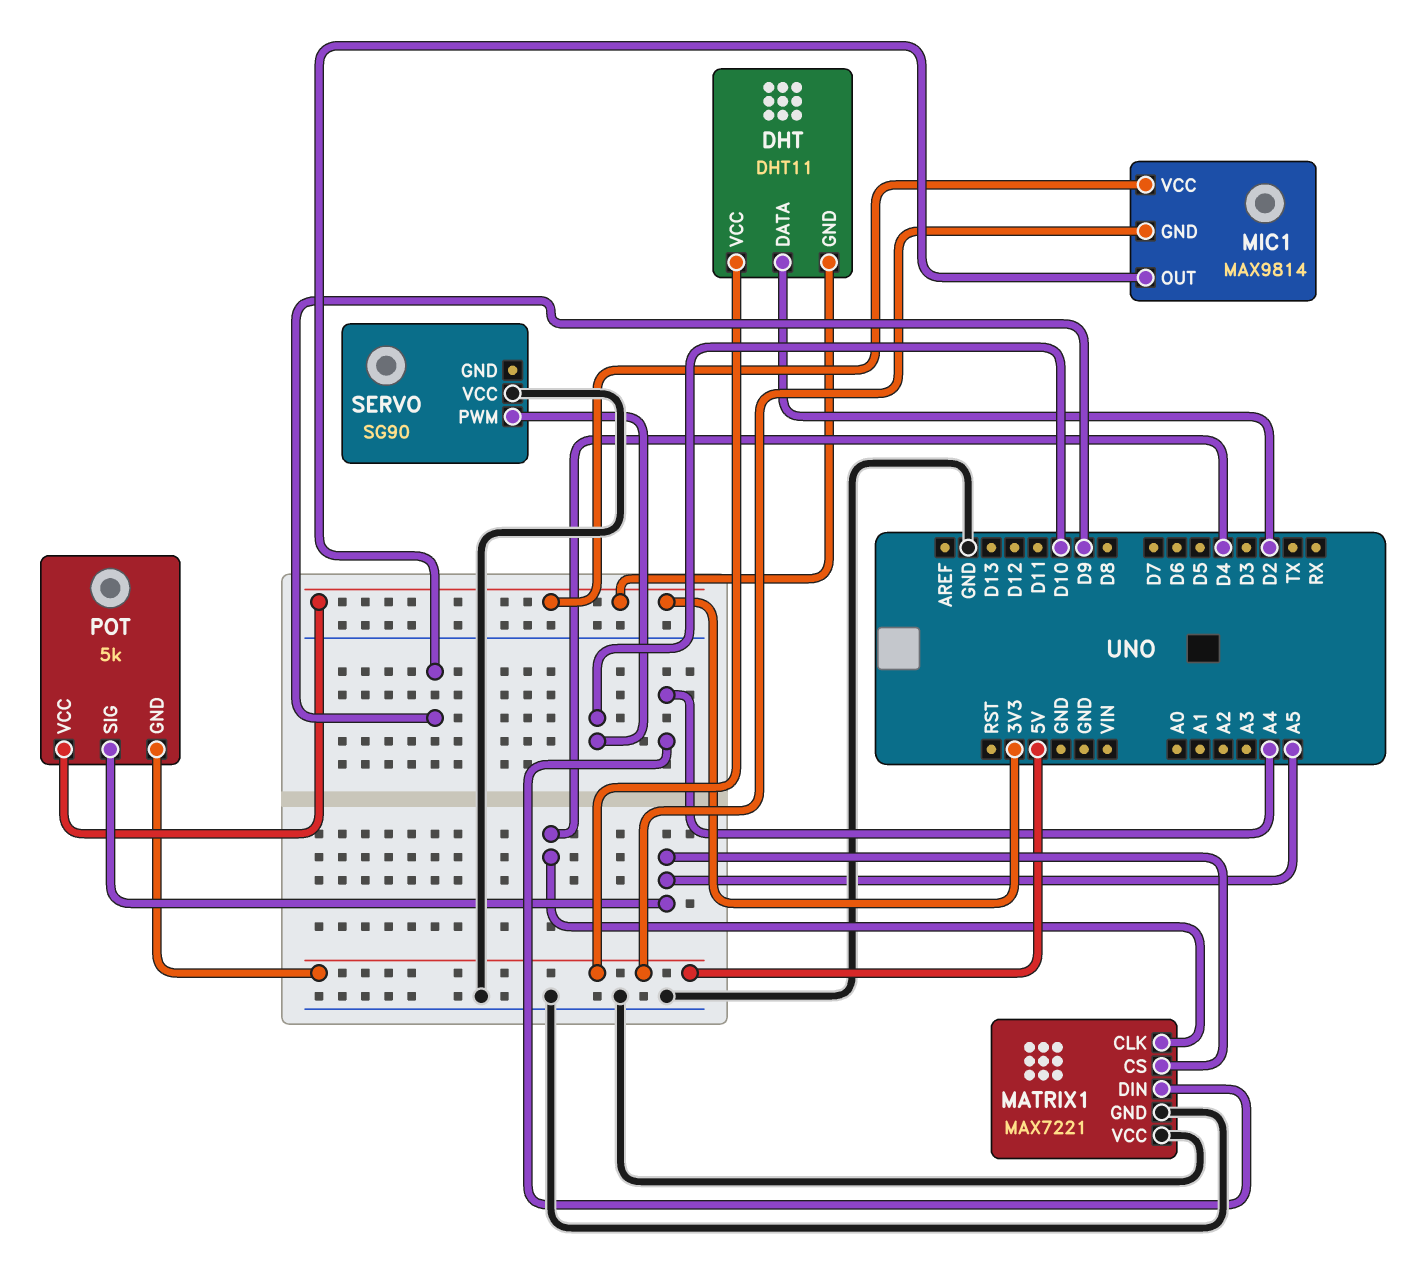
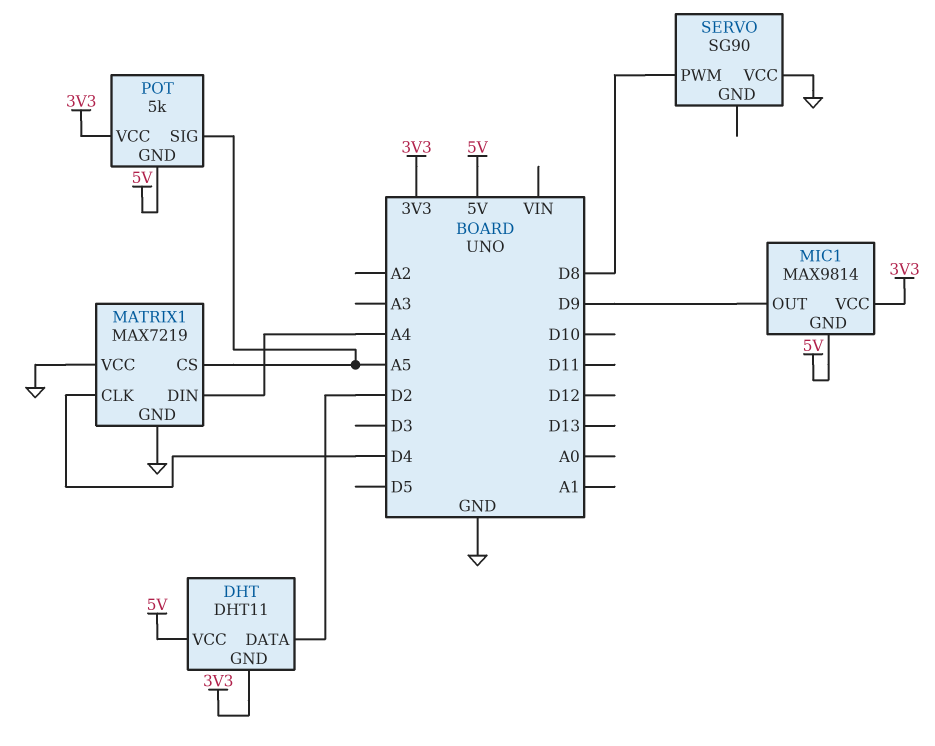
MATRIX1: MAX7221 -> MAX7219
SERVO pin PWM: D10 -> D8

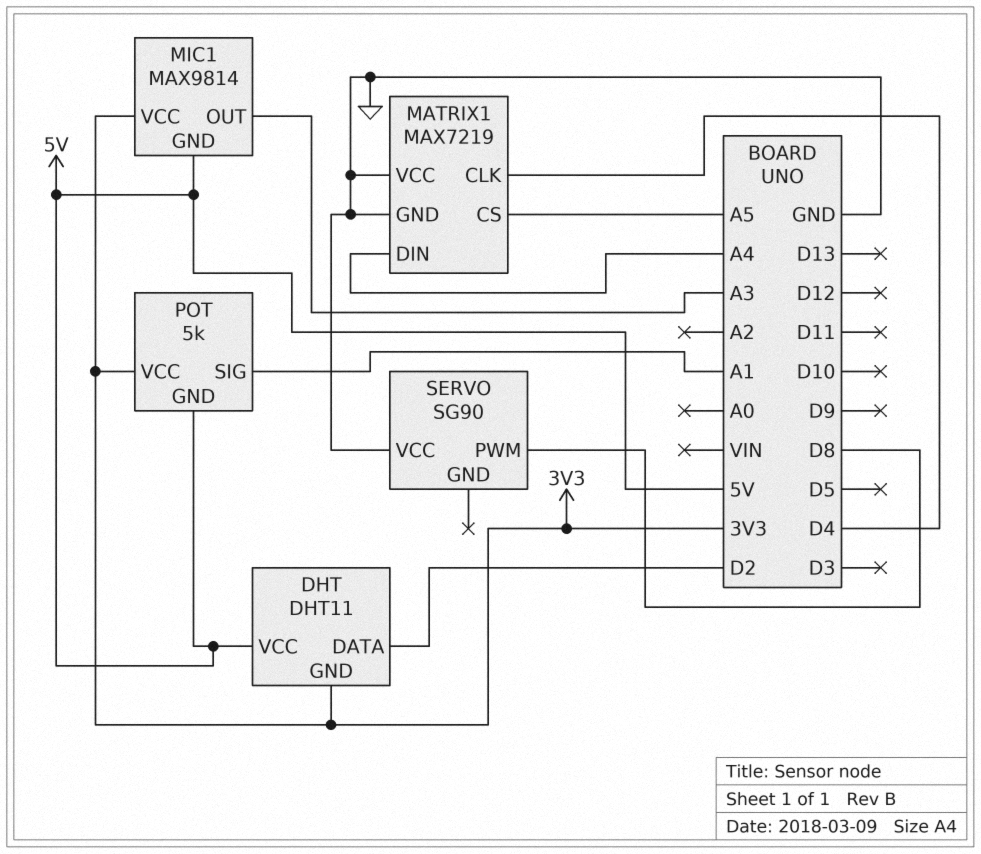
MIC1 pin OUT: D9 -> A3
POT pin SIG: A5 -> A1

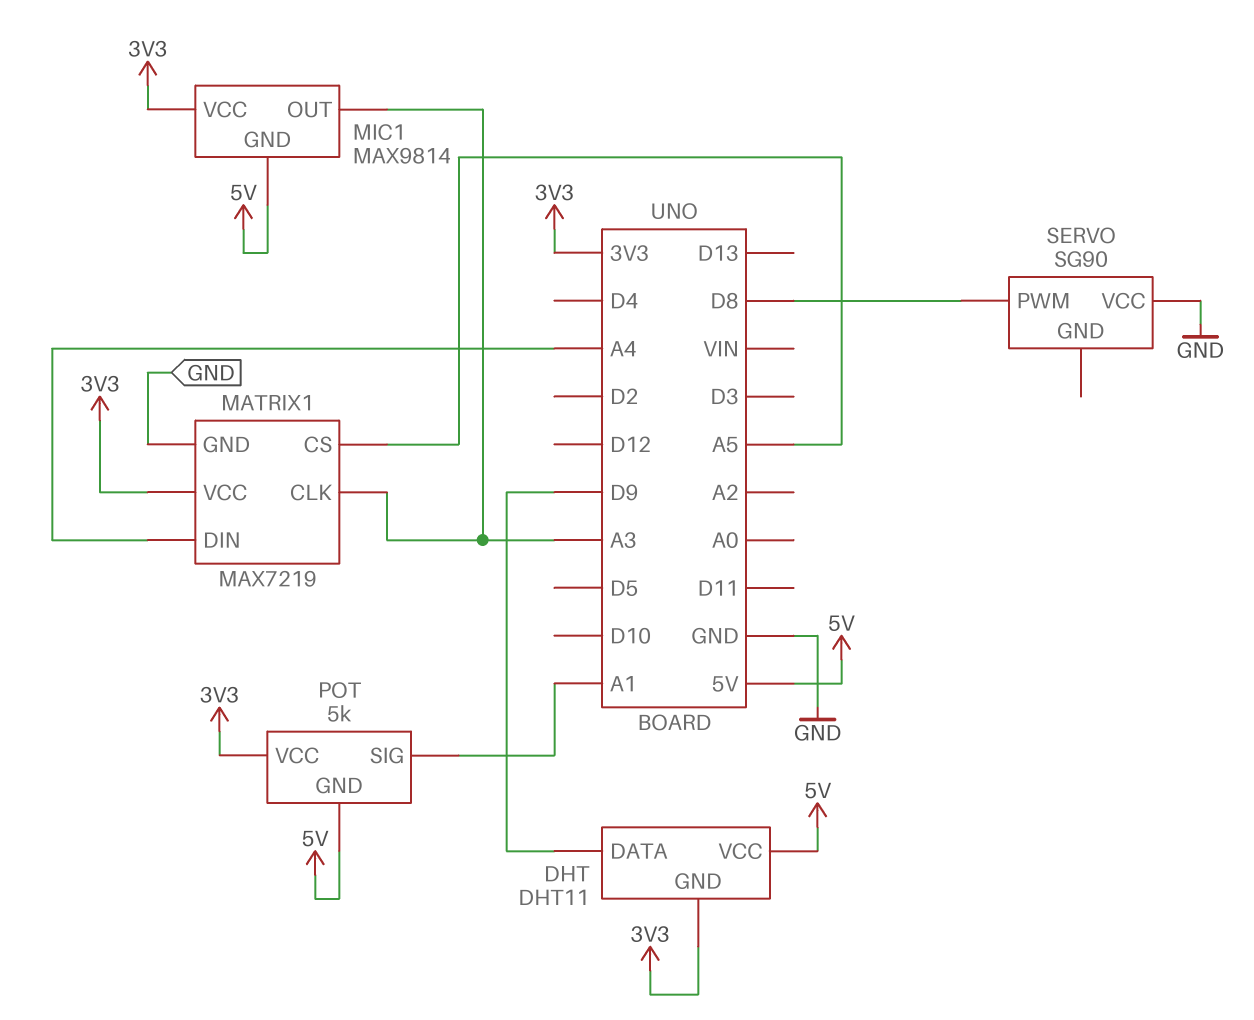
DHT pin DATA: D2 -> D9
MATRIX1 pin CLK: D4 -> A3
MATRIX1 pin VCC: GND -> 3V3

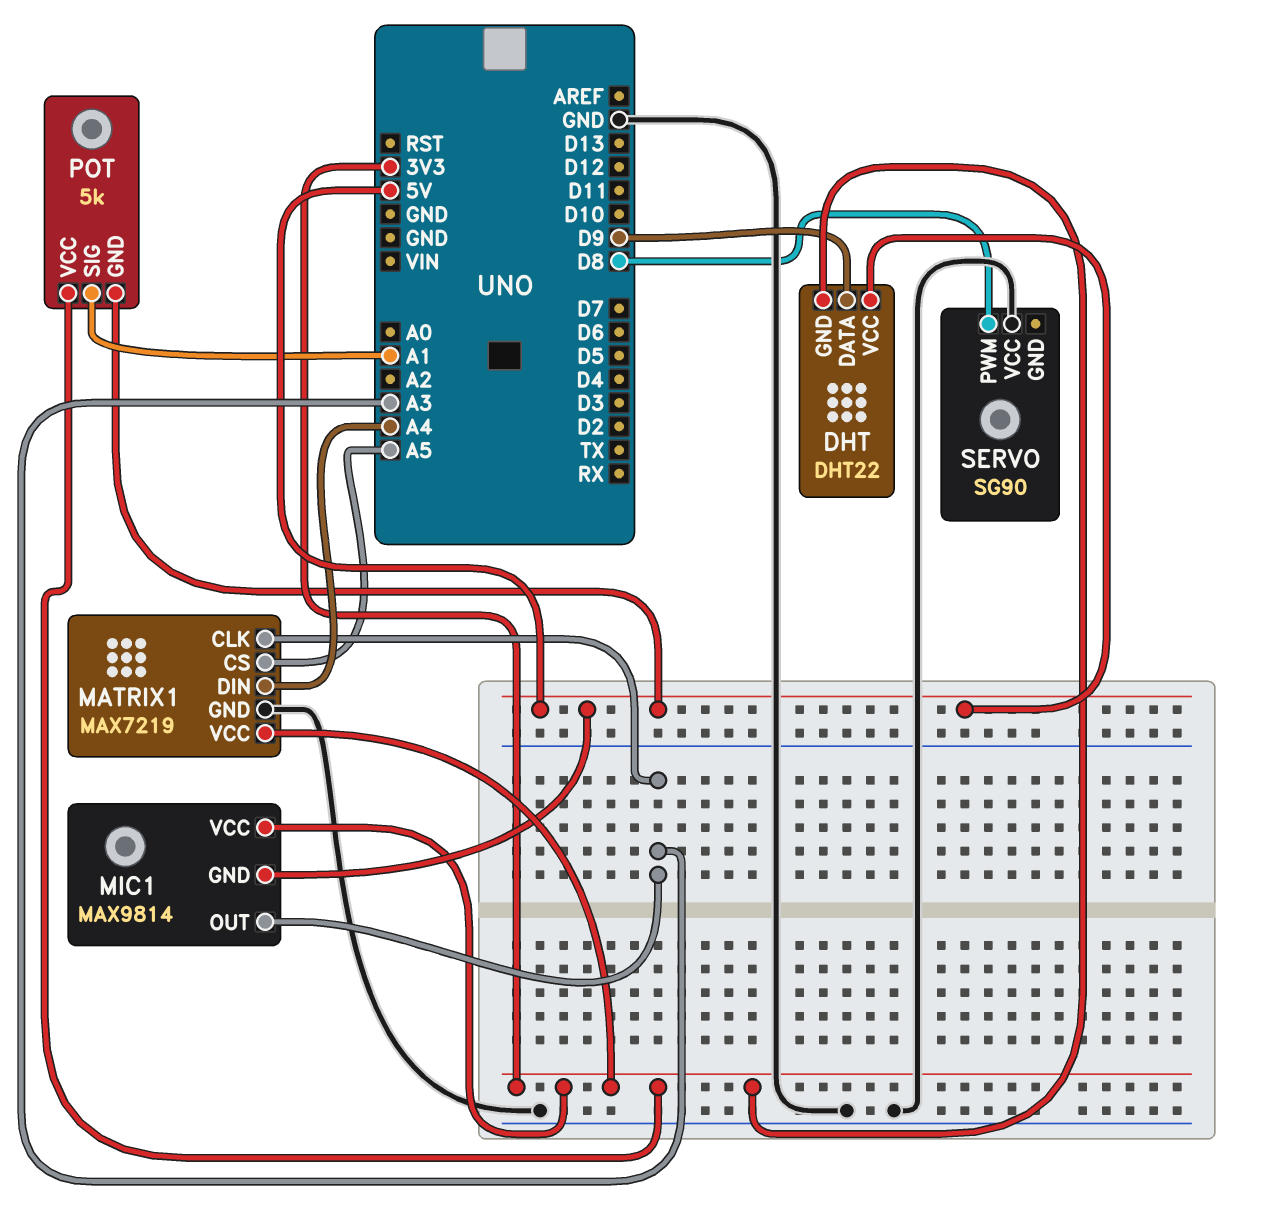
DHT: DHT11 -> DHT22

